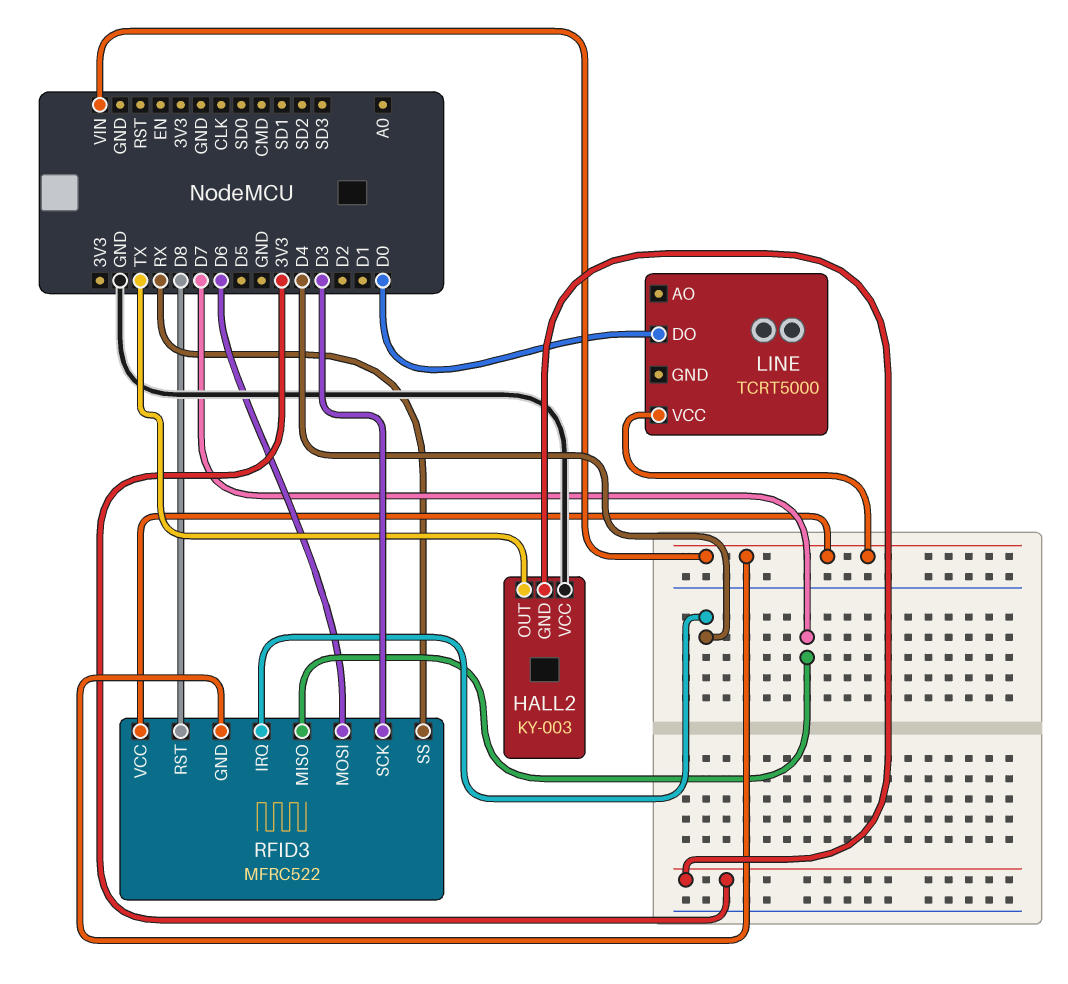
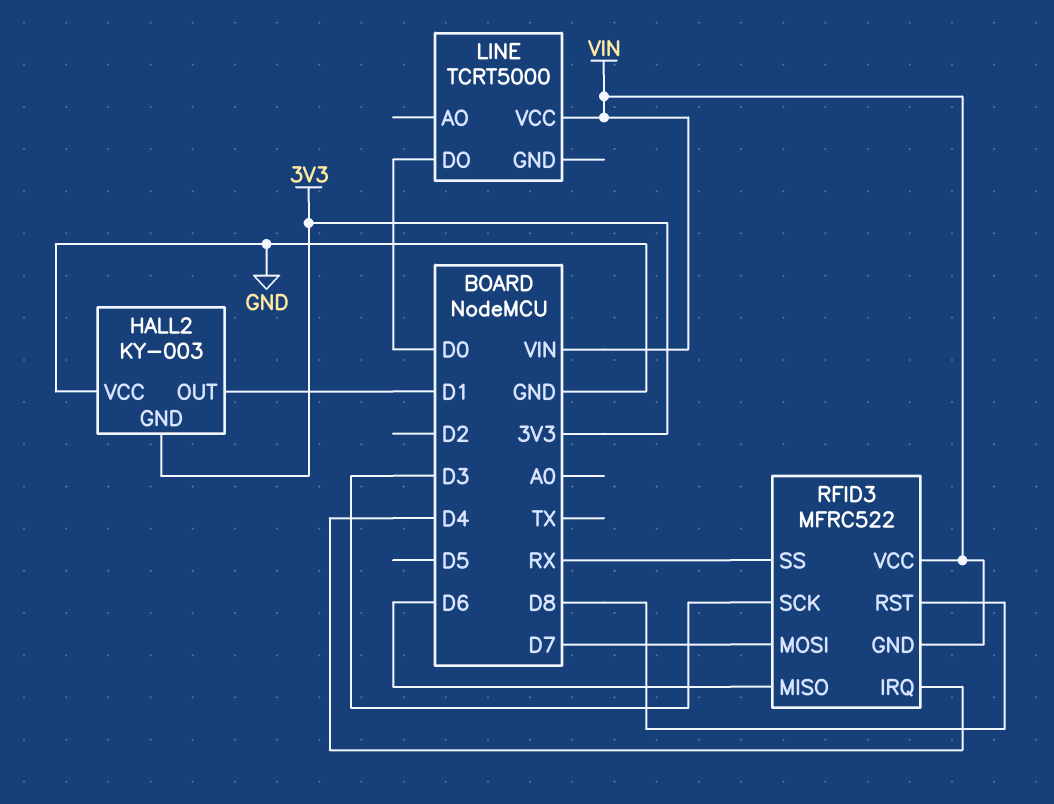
HALL2 pin OUT: TX -> D1
RFID3 pin MISO: D7 -> D6
RFID3 pin MOSI: D6 -> D7

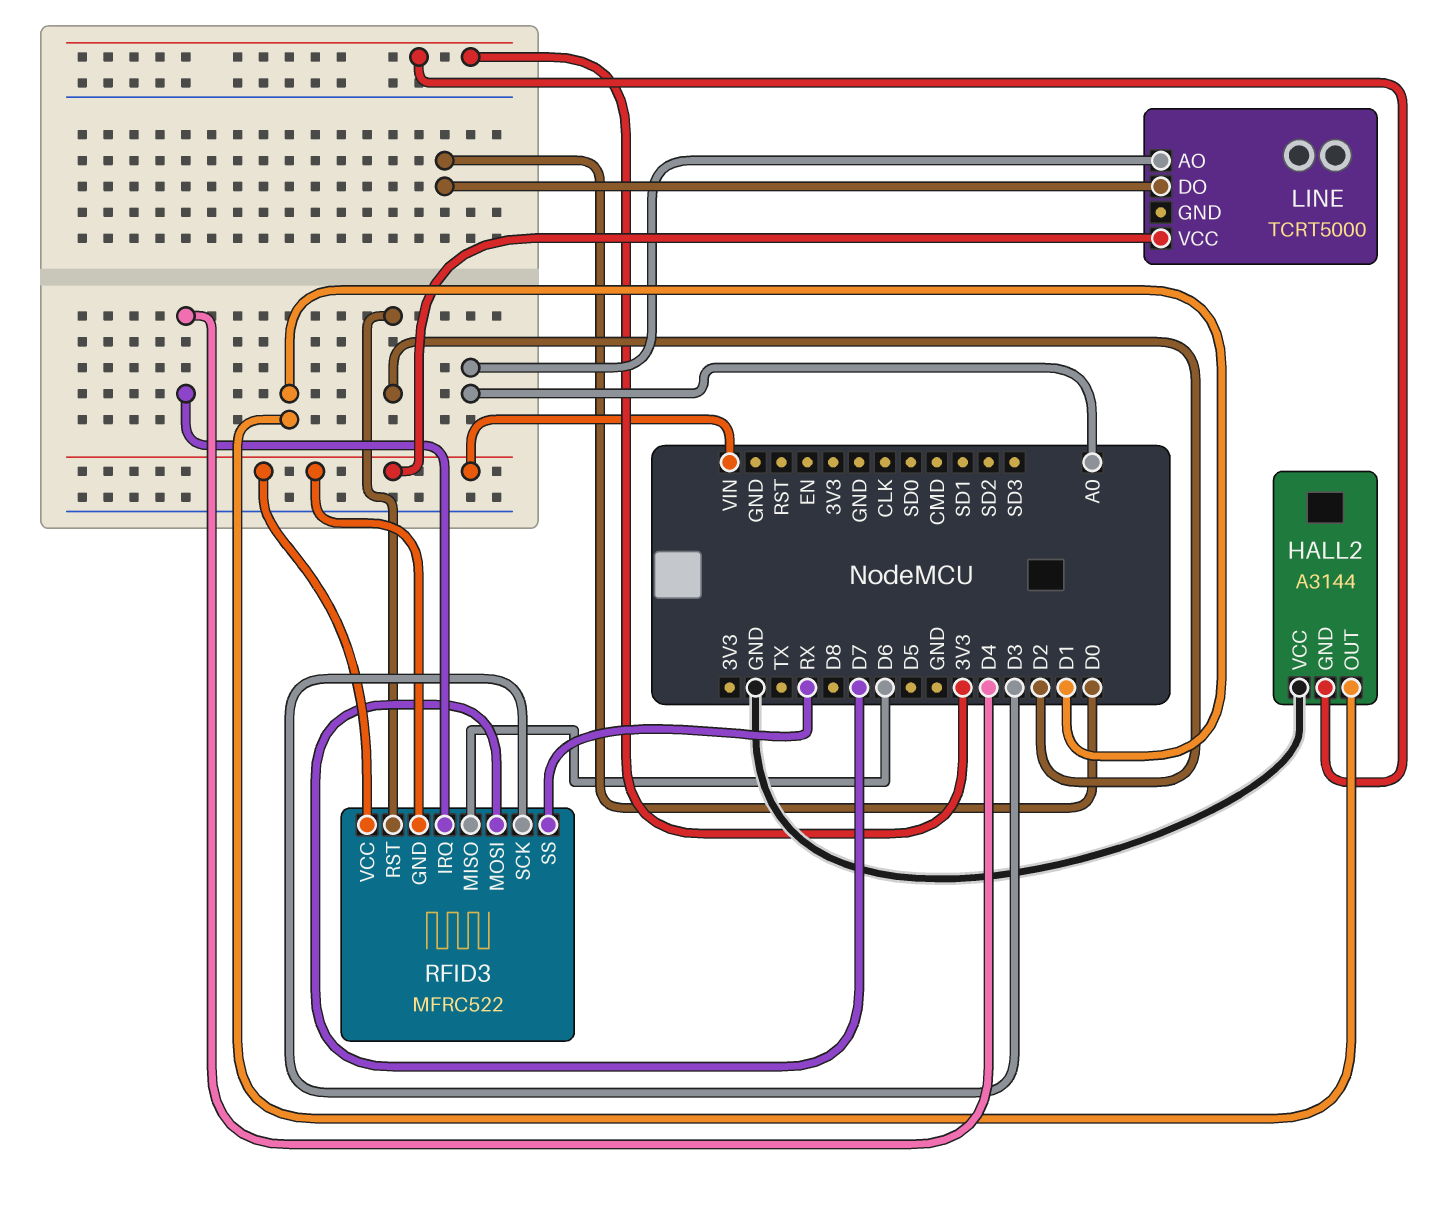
HALL2: KY-003 -> A3144
LINE pin AO: none -> A0
RFID3 pin RST: D8 -> D2

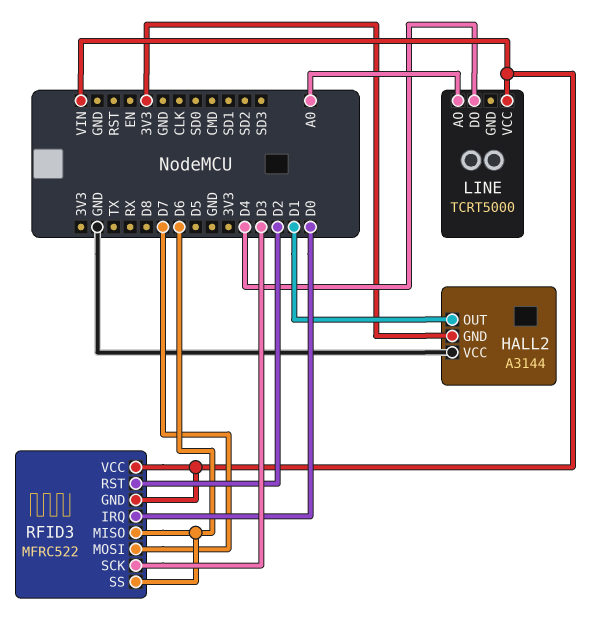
LINE pin DO: D0 -> D4
RFID3 pin IRQ: D4 -> D0
RFID3 pin SS: RX -> D6

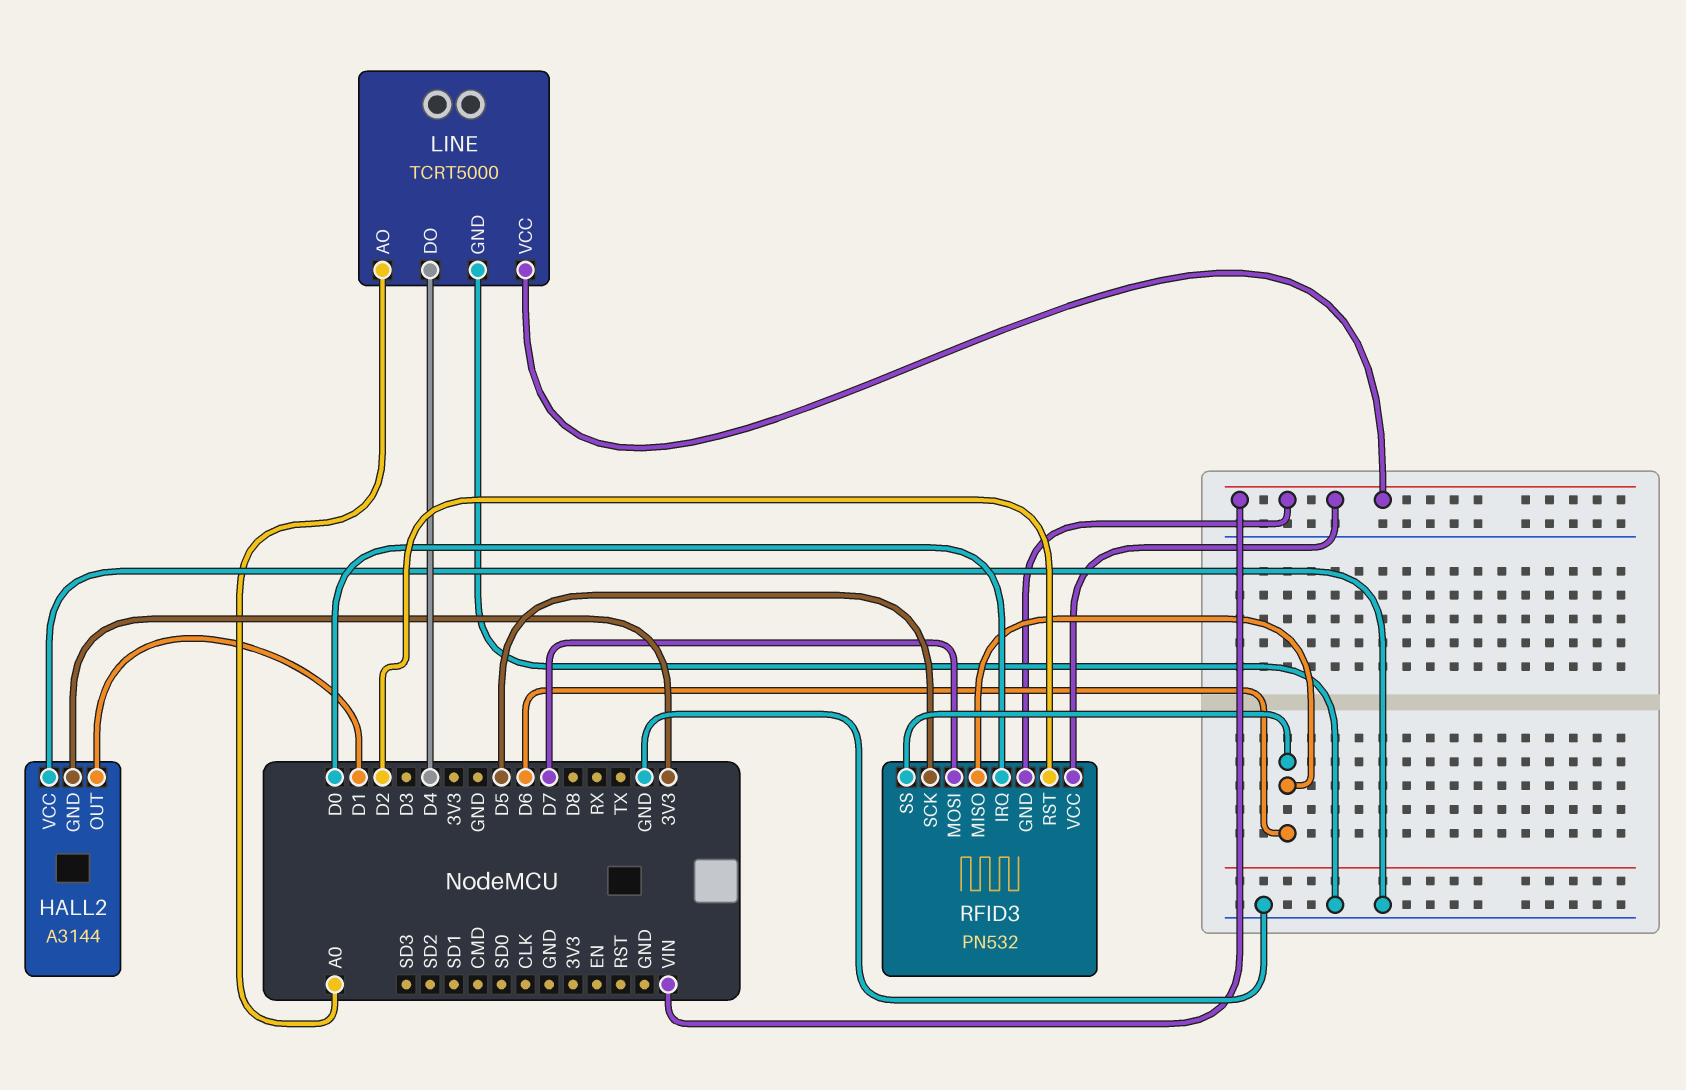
LINE pin GND: none -> GND
RFID3: MFRC522 -> PN532
RFID3 pin SCK: D3 -> D5

